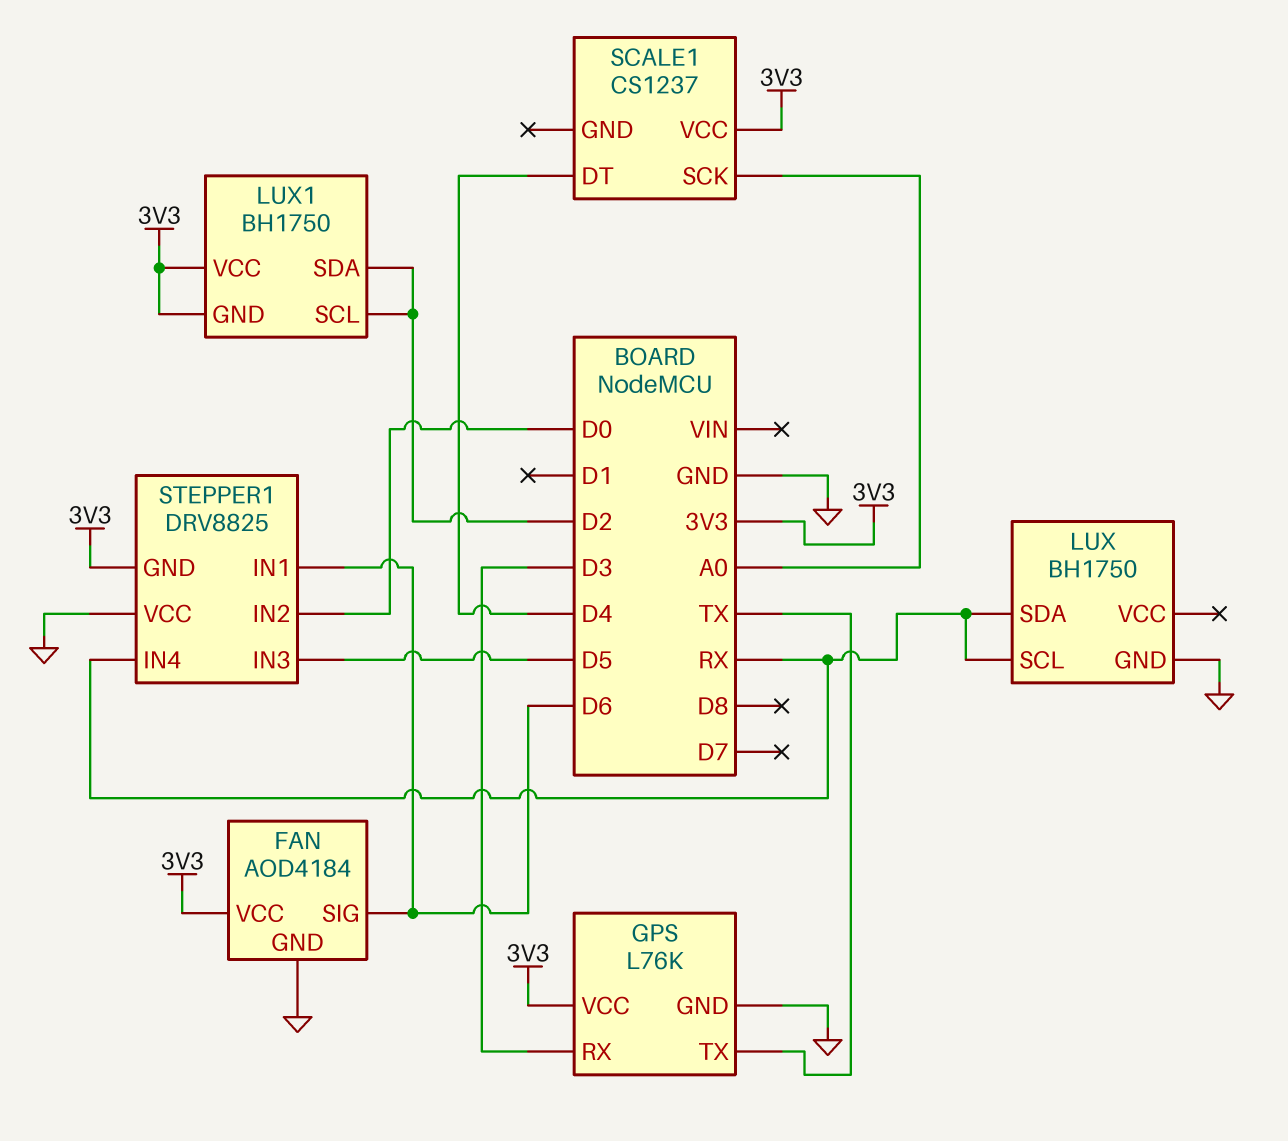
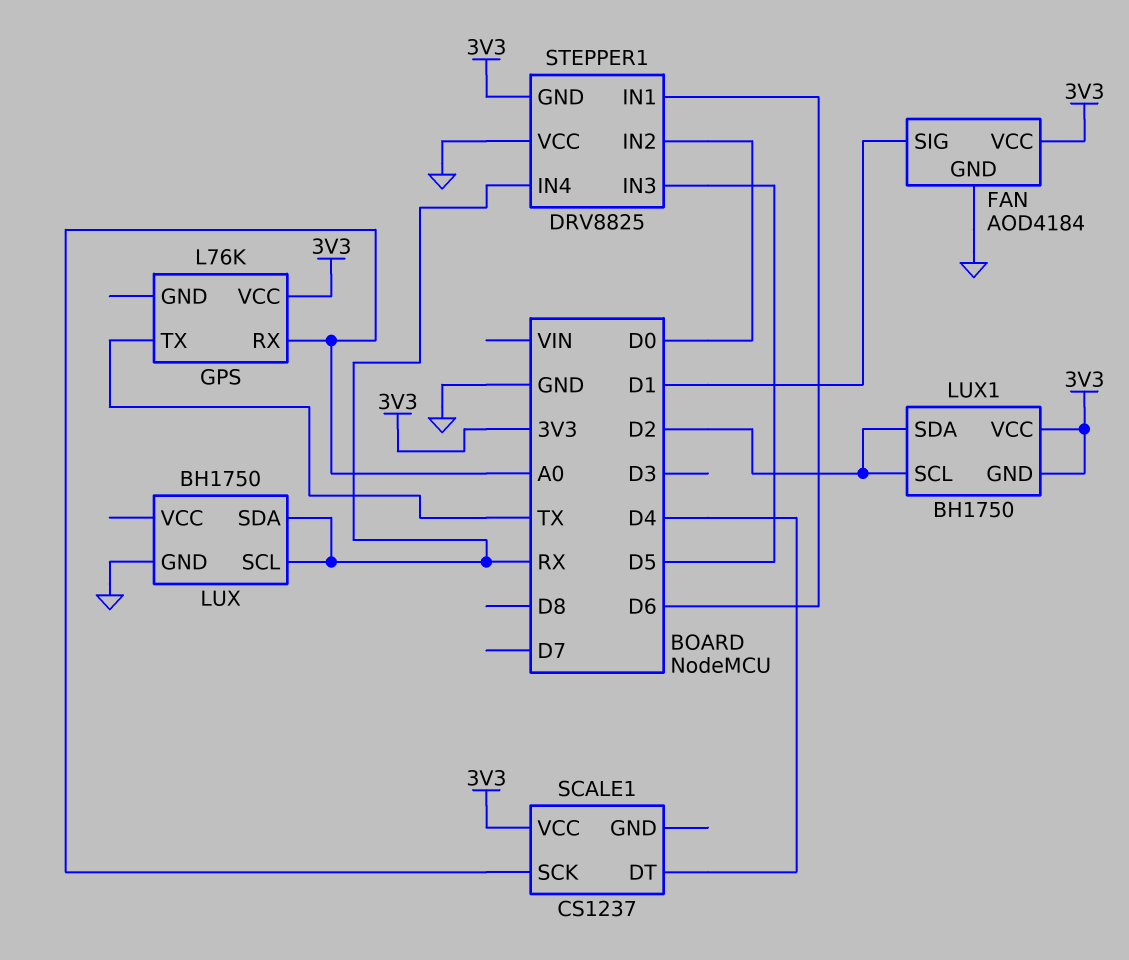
FAN pin SIG: D6 -> D1
GPS pin GND: GND -> none
GPS pin RX: D3 -> A0

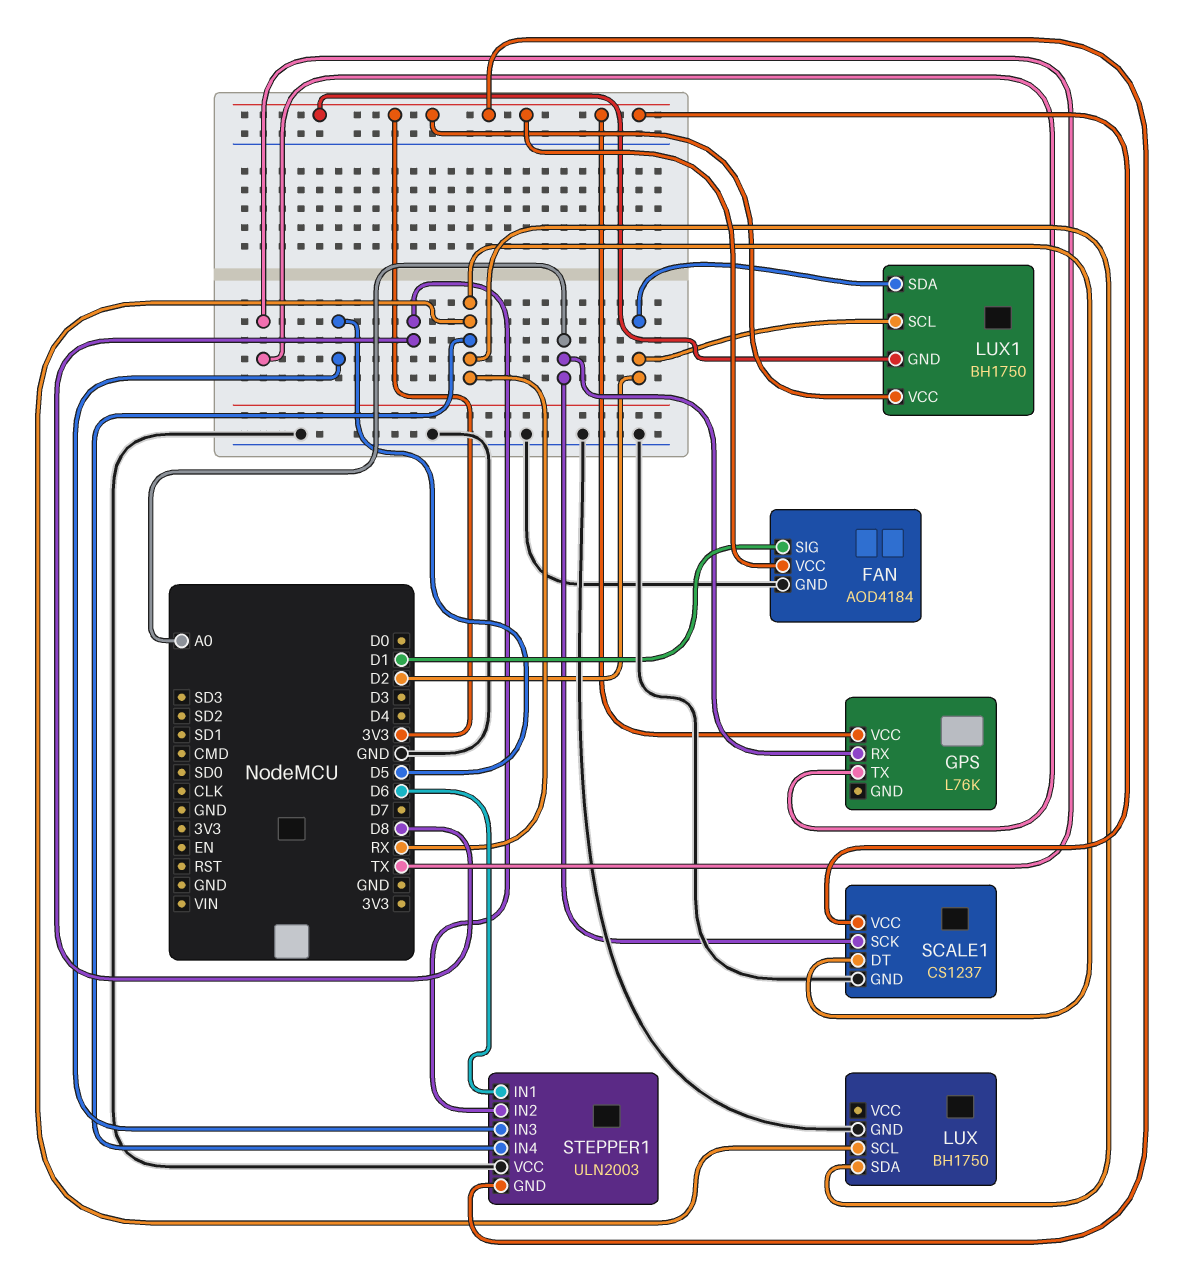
SCALE1 pin DT: D4 -> RX
SCALE1 pin GND: none -> GND
STEPPER1: DRV8825 -> ULN2003
STEPPER1 pin IN2: D0 -> D8

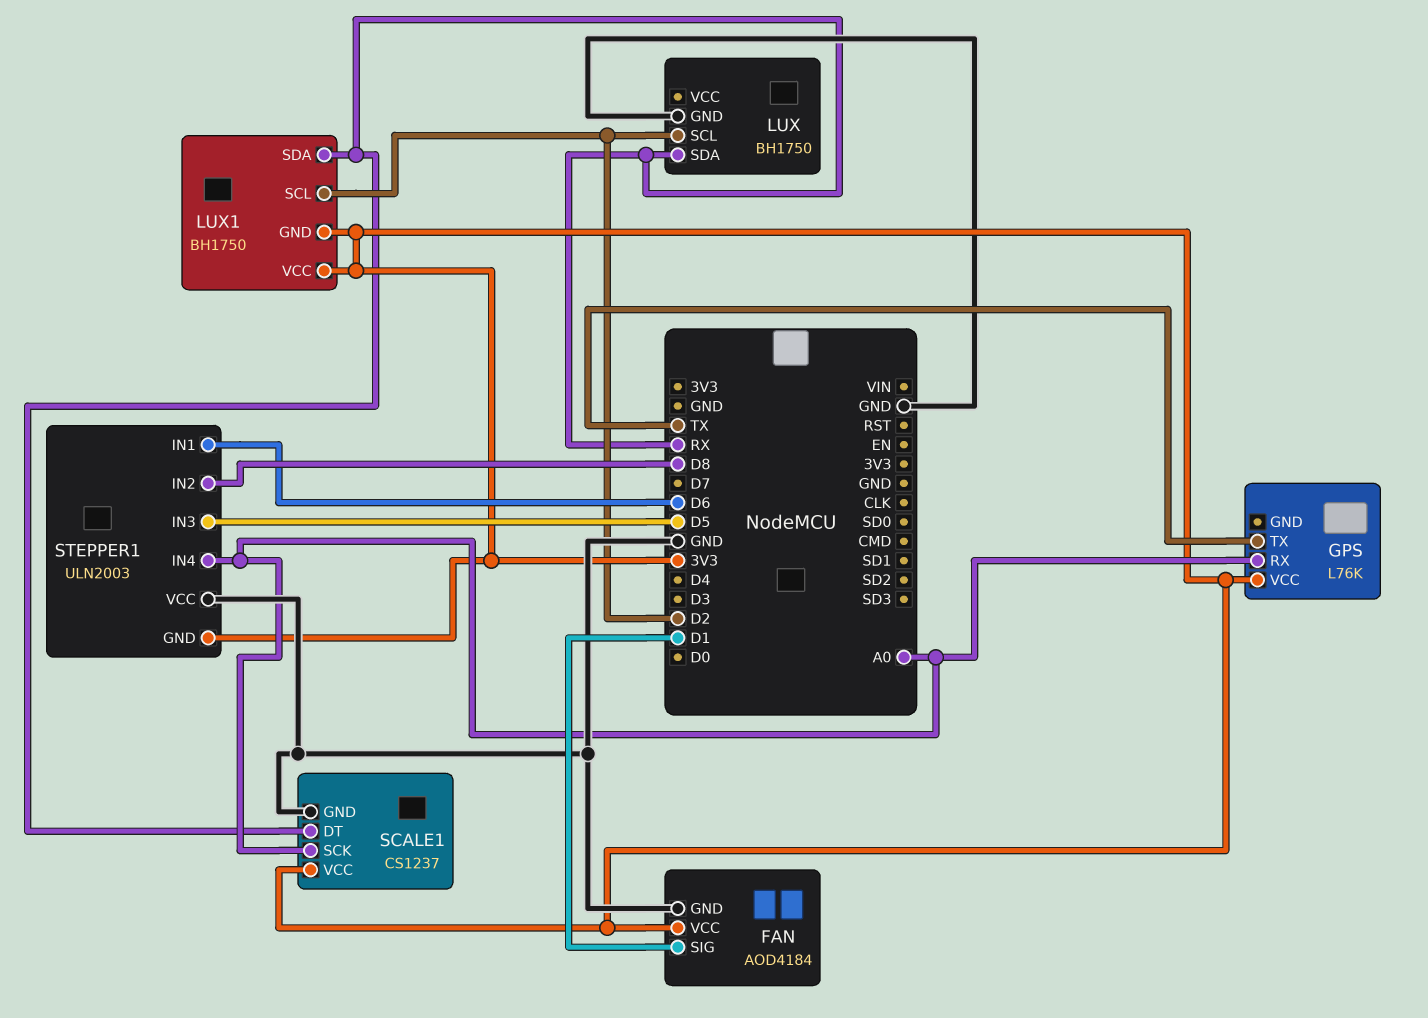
LUX pin SCL: RX -> D2
LUX1 pin SDA: D2 -> RX
STEPPER1 pin IN4: RX -> A0

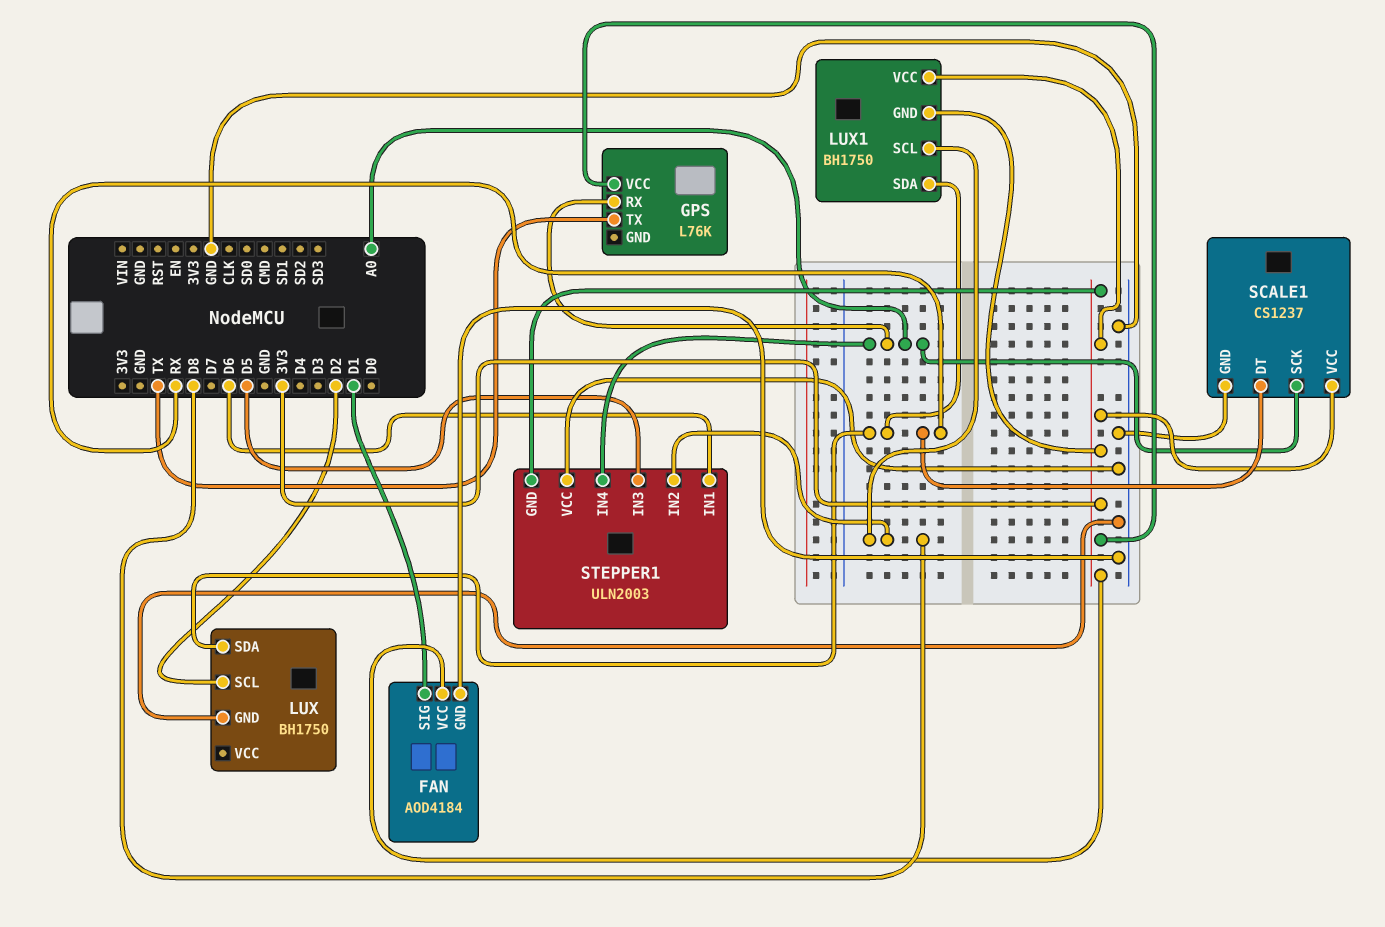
LUX1 pin SCL: D2 -> D8

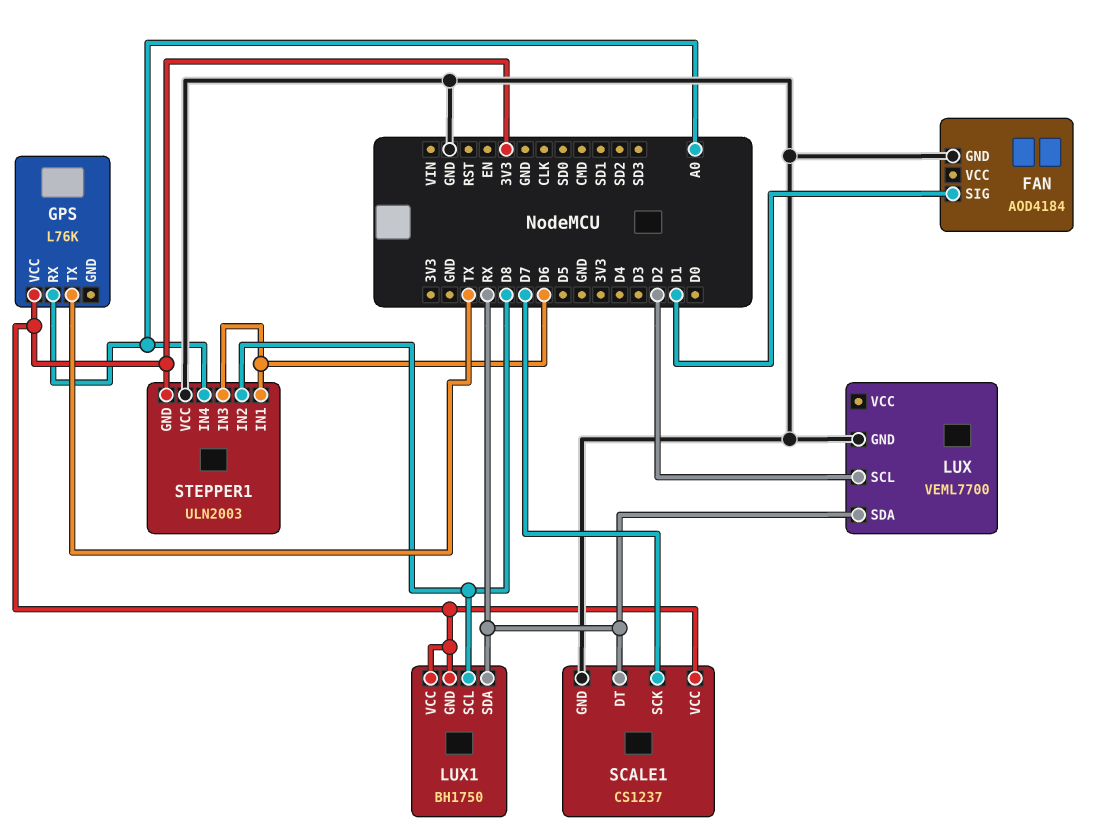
FAN pin VCC: 3V3 -> none
LUX: BH1750 -> VEML7700
SCALE1 pin SCK: A0 -> D7
STEPPER1 pin IN3: D5 -> D6

